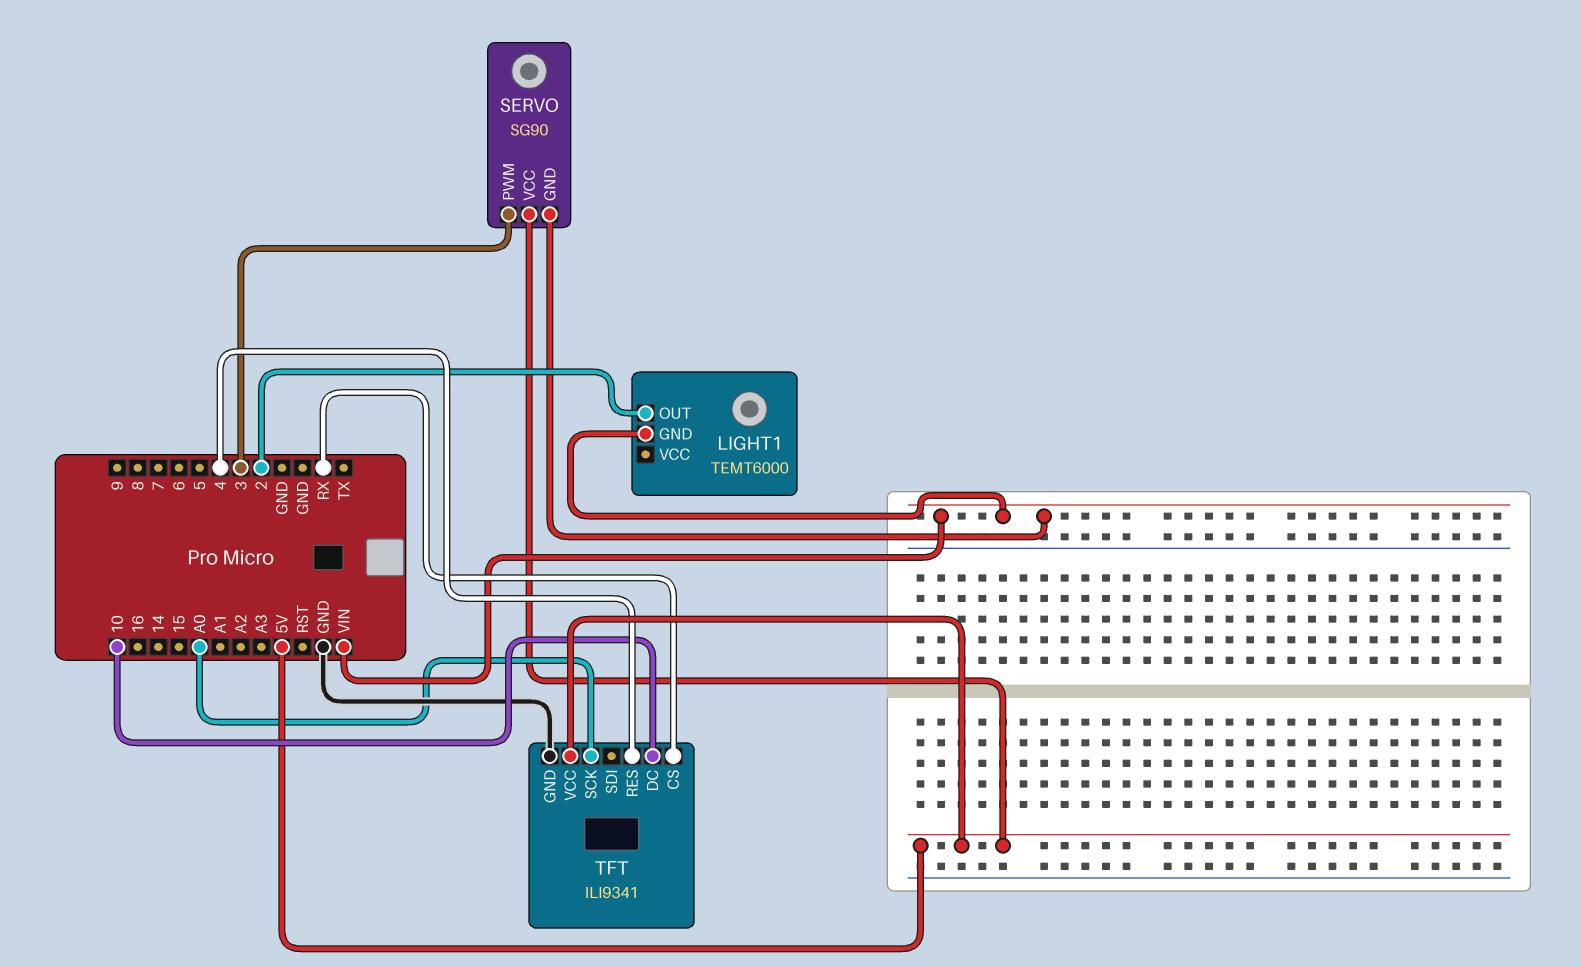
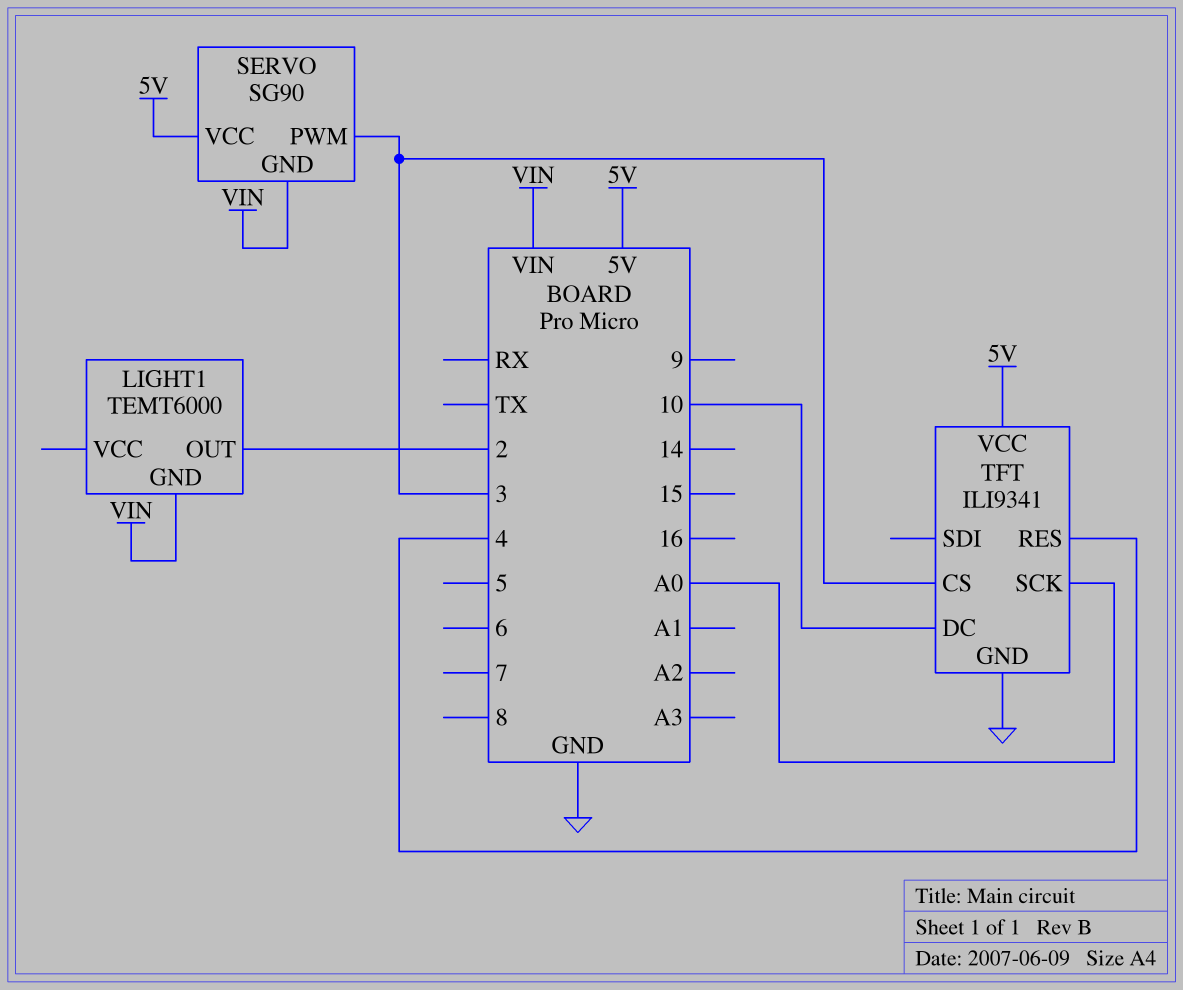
TFT pin CS: RX -> 3

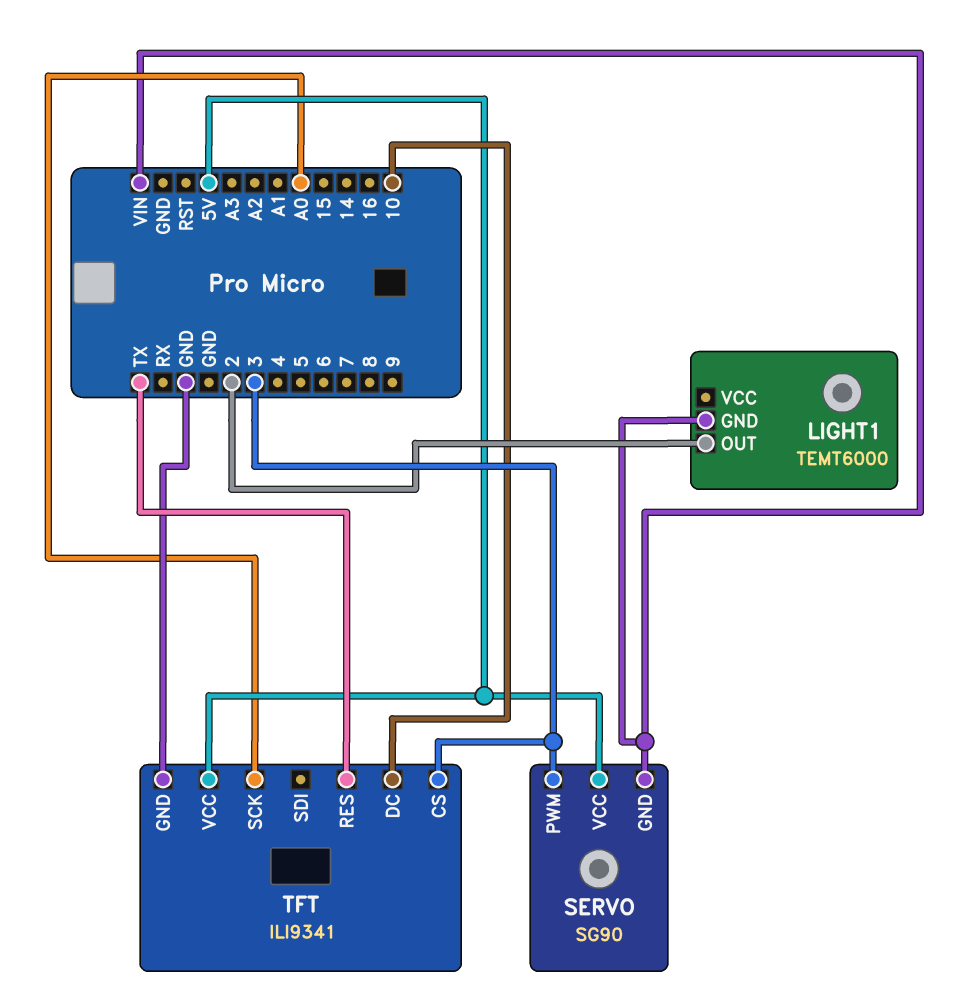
TFT pin RES: 4 -> TX

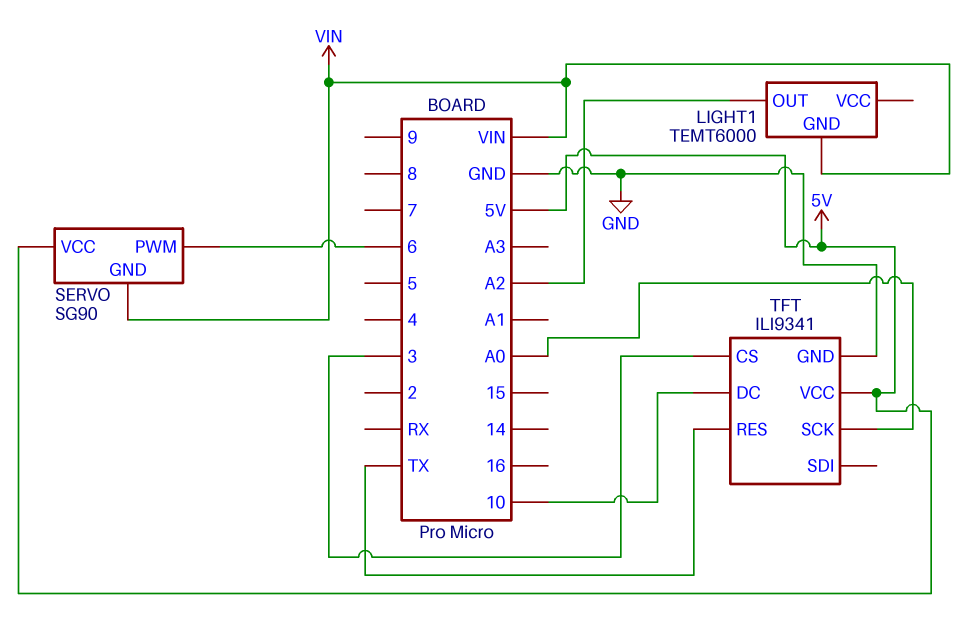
LIGHT1 pin OUT: 2 -> A2
SERVO pin PWM: 3 -> 6

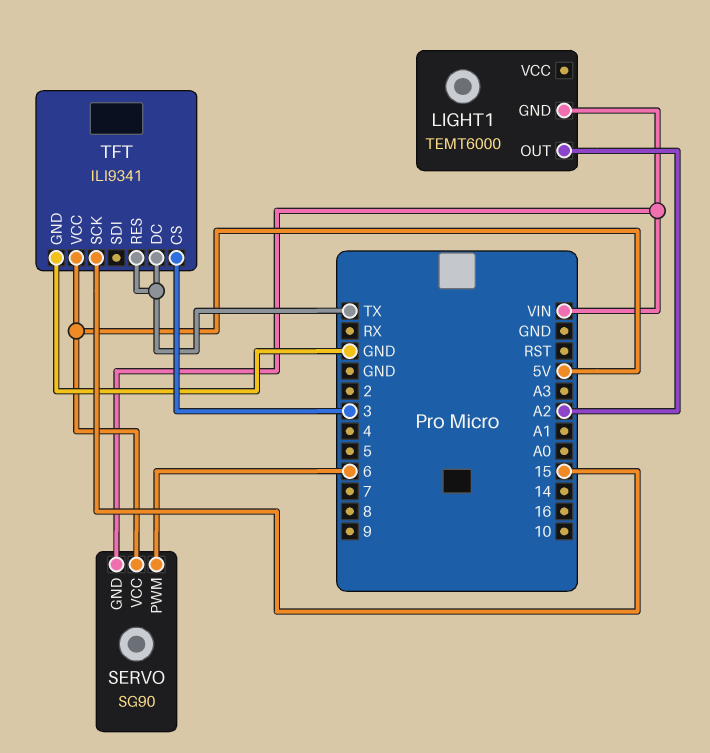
TFT pin DC: 10 -> TX
TFT pin SCK: A0 -> 15

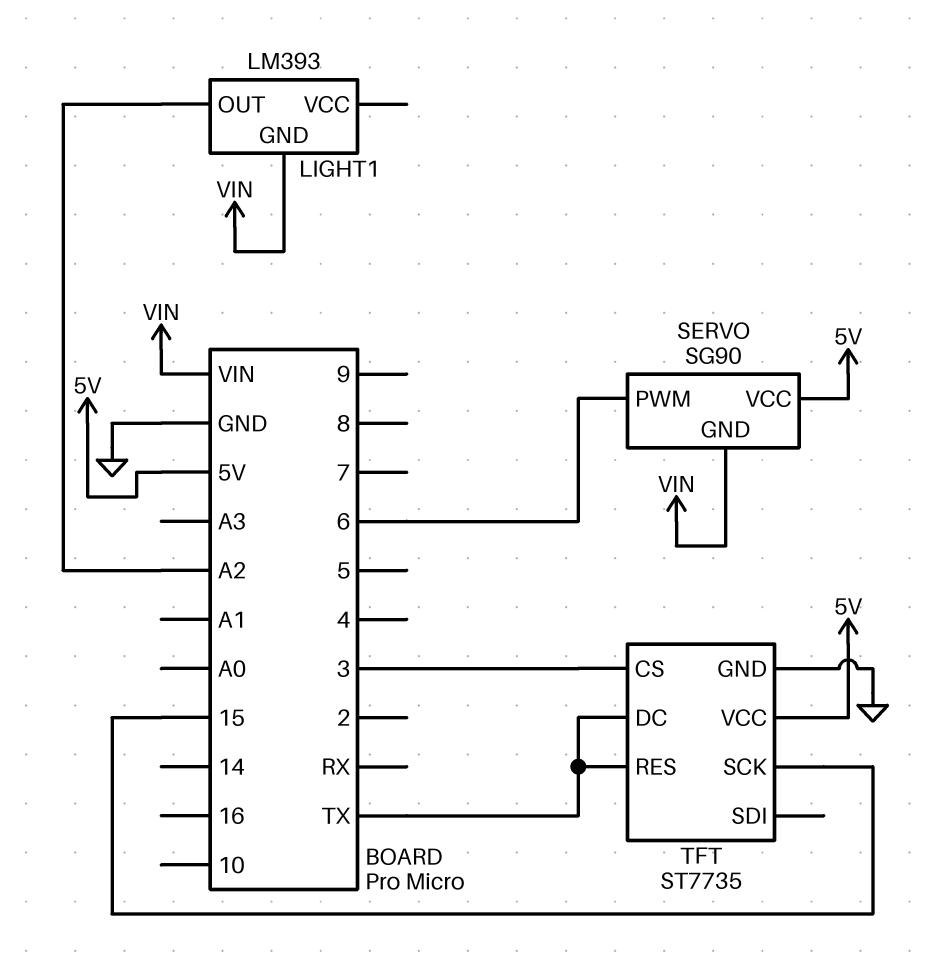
LIGHT1: TEMT6000 -> LM393
TFT: ILI9341 -> ST7735

